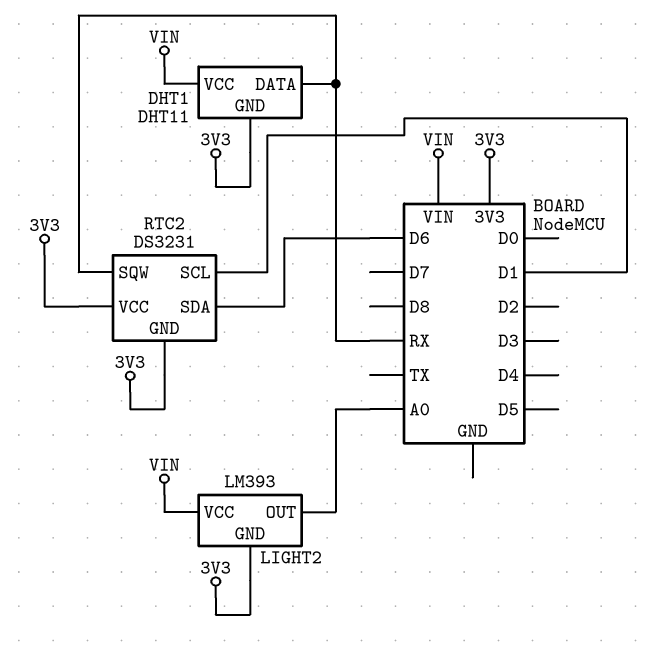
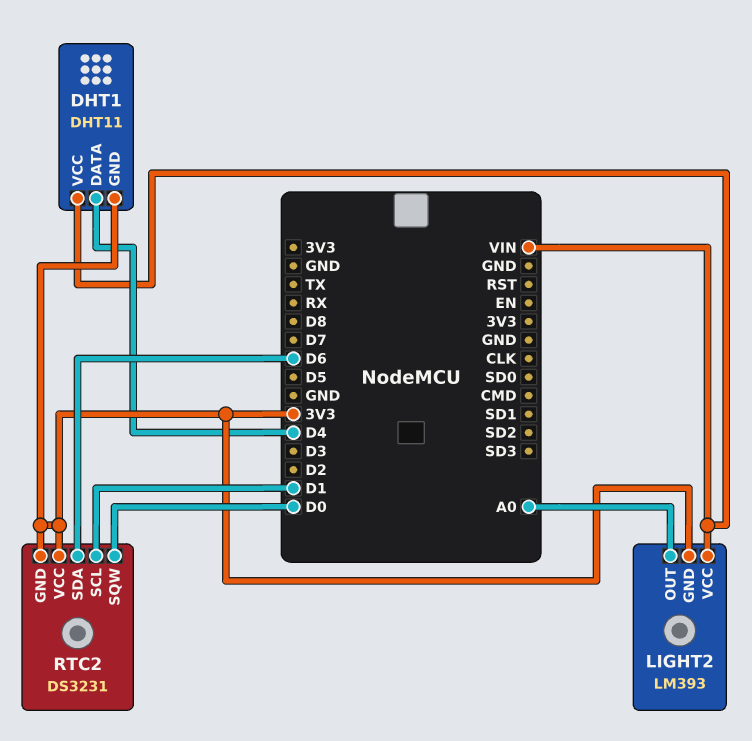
DHT1 pin DATA: RX -> D4
RTC2 pin SQW: RX -> D0

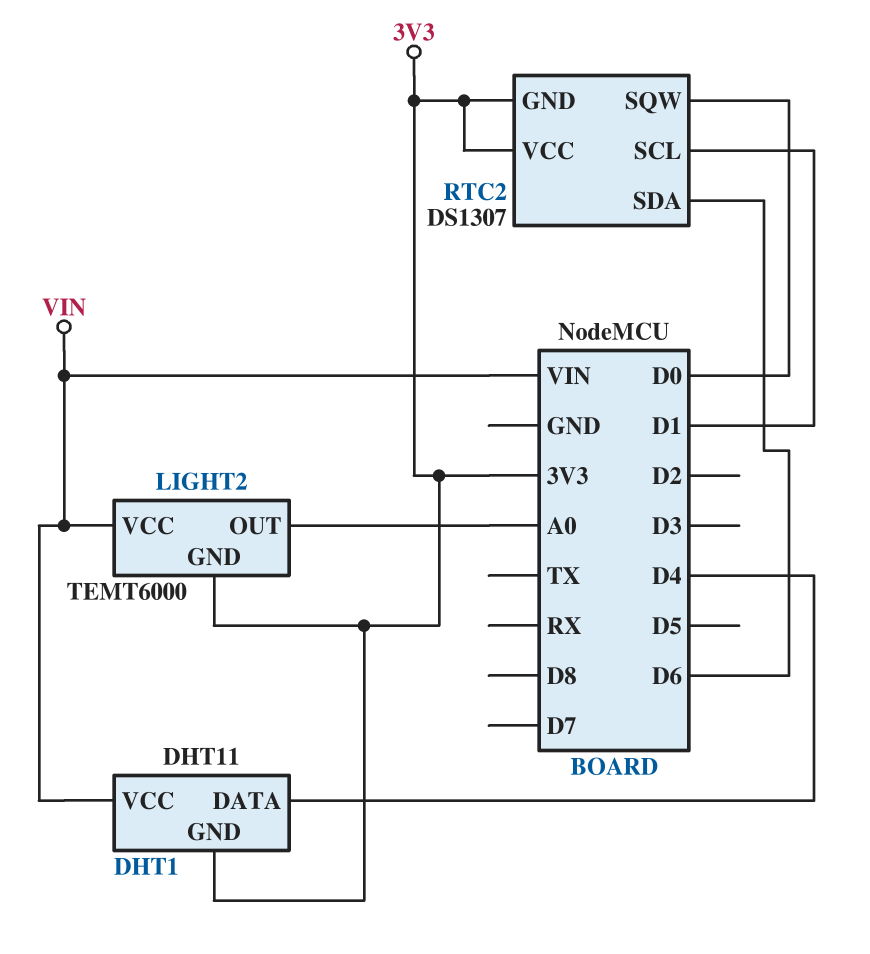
LIGHT2: LM393 -> TEMT6000
RTC2: DS3231 -> DS1307

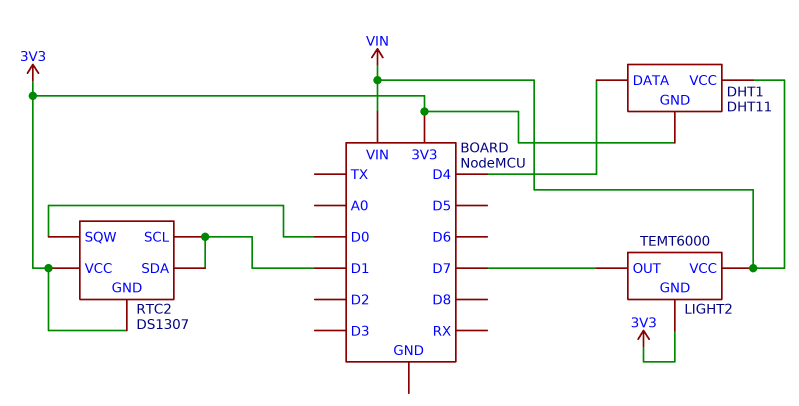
LIGHT2 pin OUT: A0 -> D7
RTC2 pin SDA: D6 -> D1

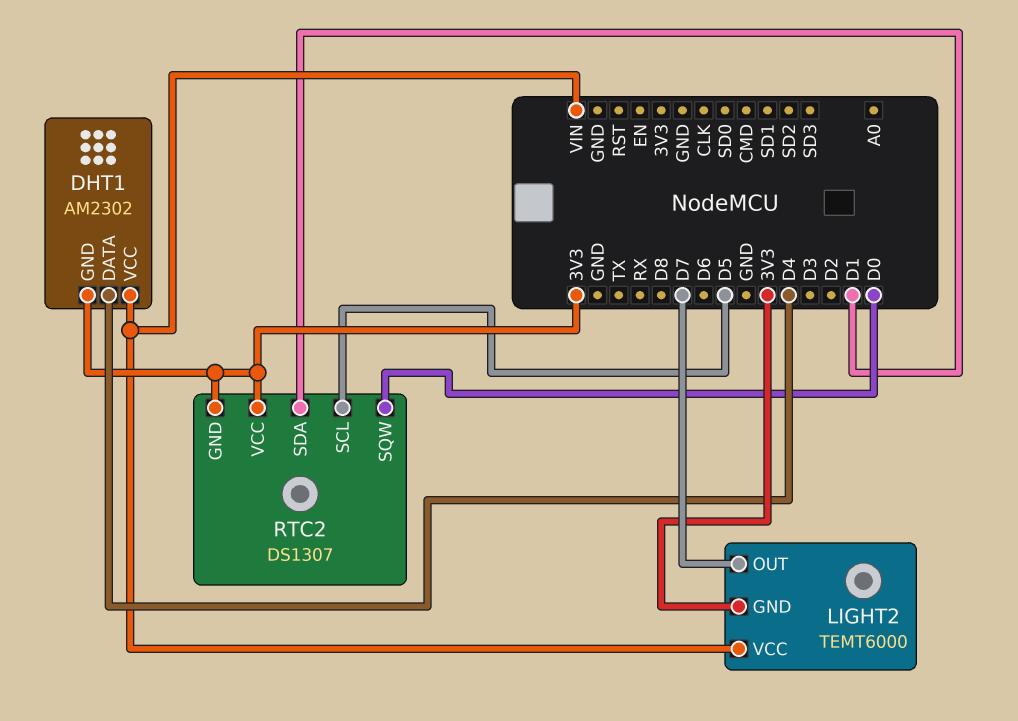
DHT1: DHT11 -> AM2302
RTC2 pin SCL: D1 -> D5

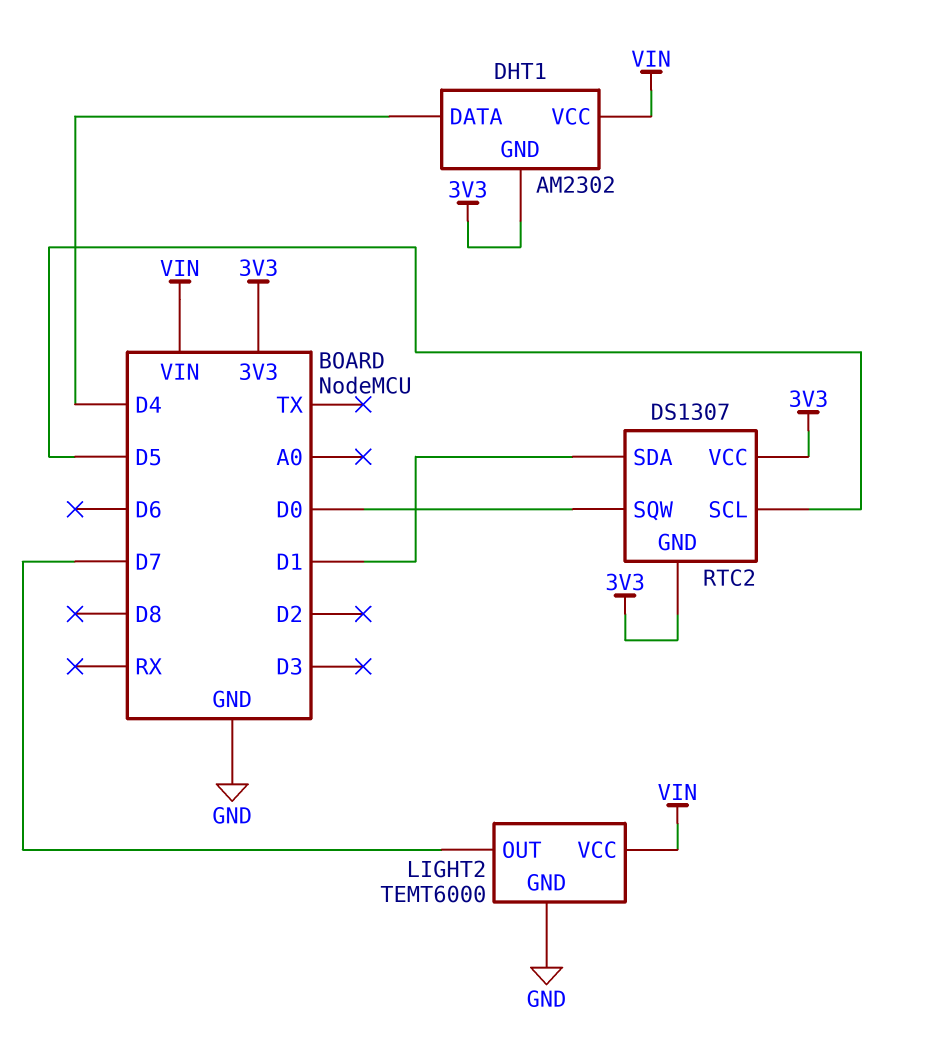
LIGHT2 pin GND: 3V3 -> GND

